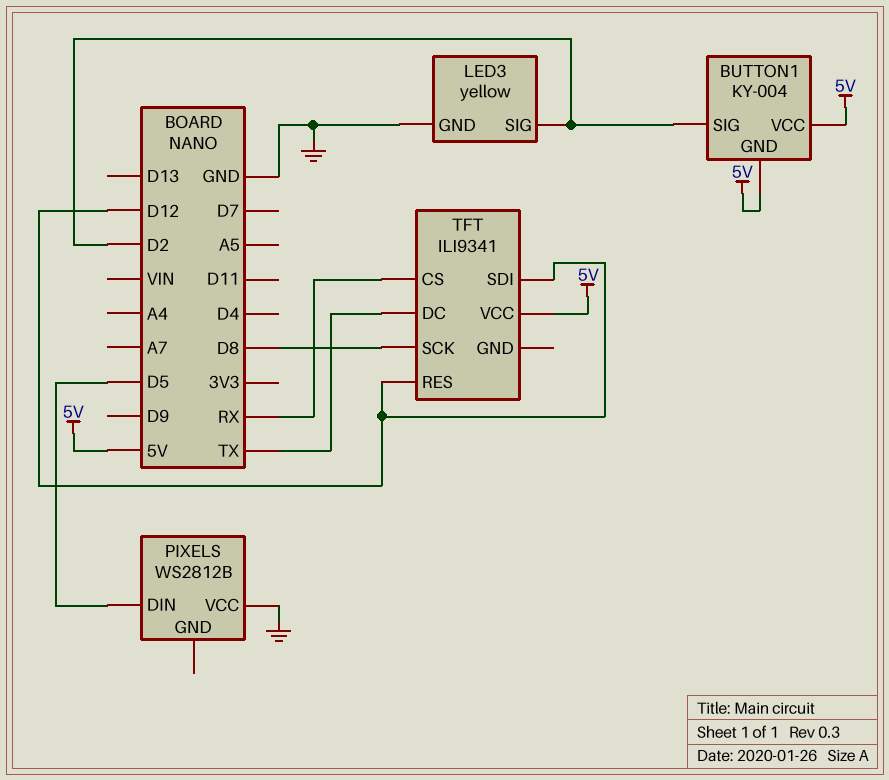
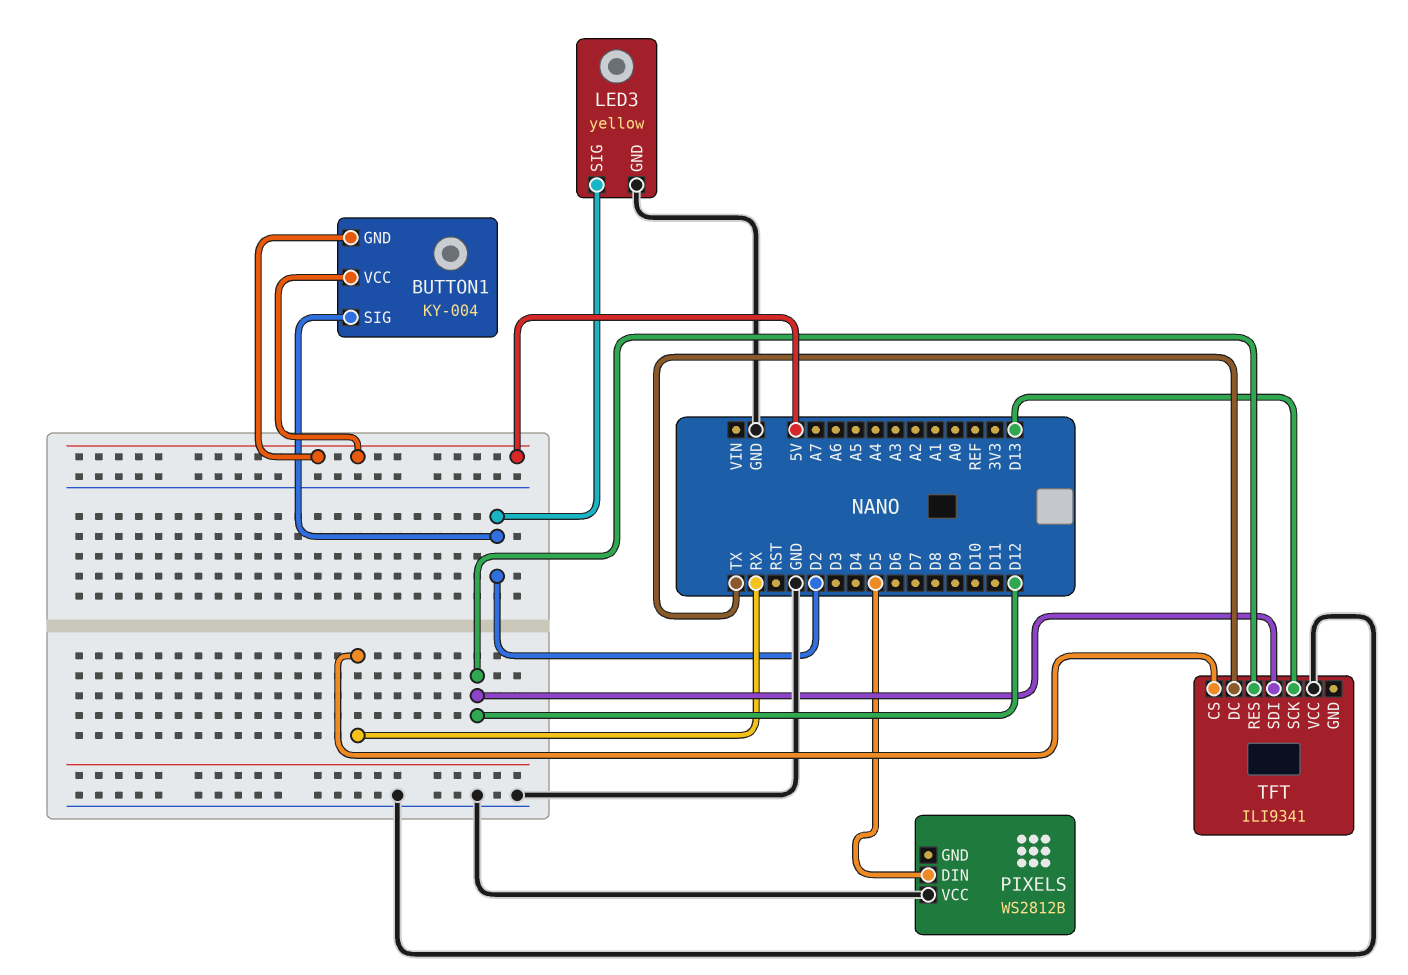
TFT pin SCK: D8 -> D13
TFT pin VCC: 5V -> GND

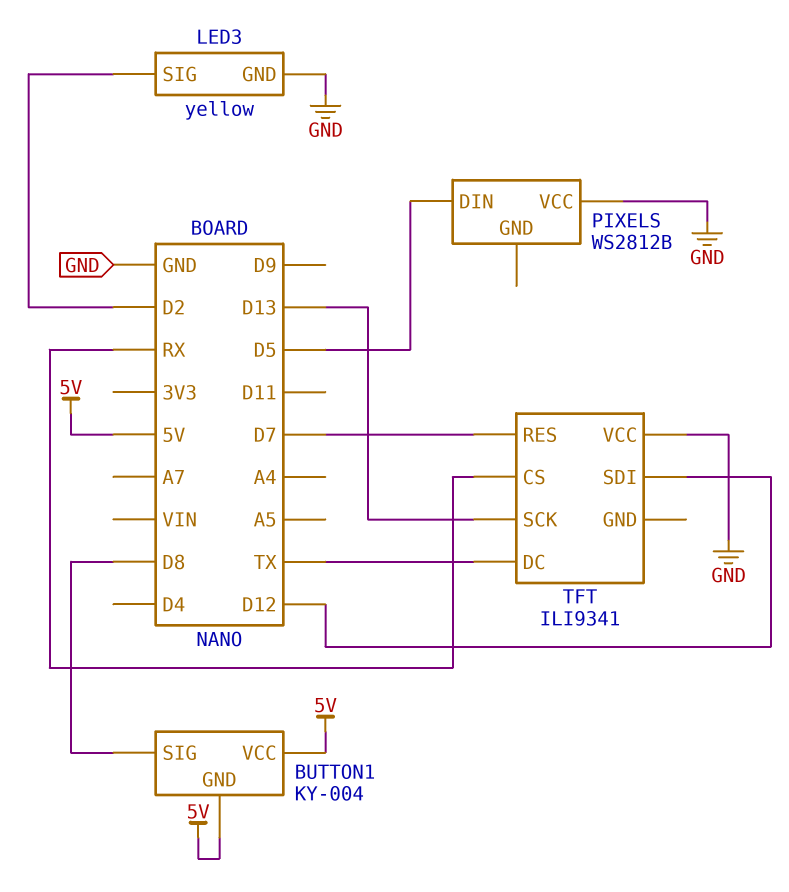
BUTTON1 pin SIG: D2 -> D8
TFT pin RES: D12 -> D7

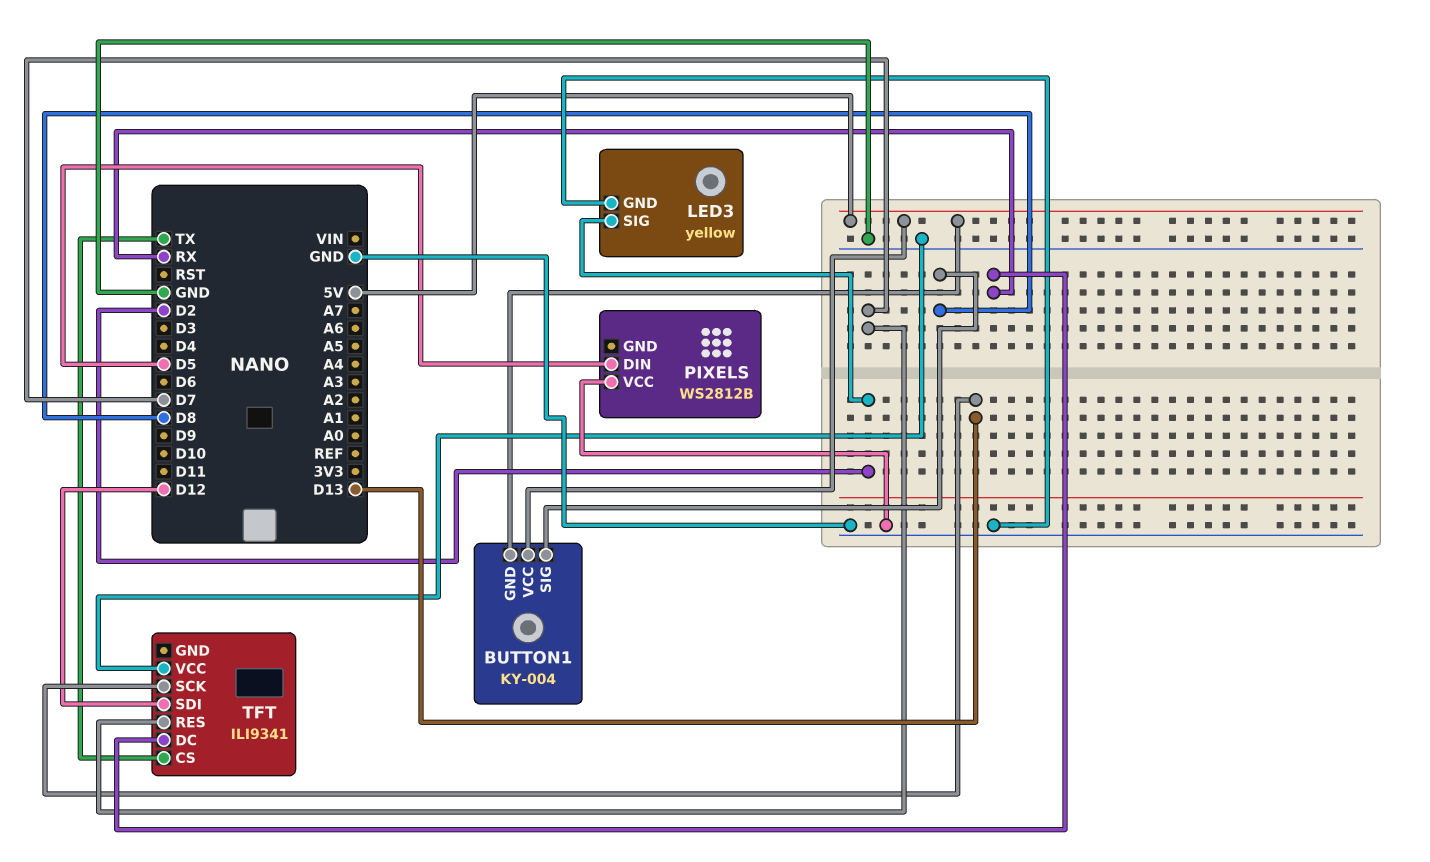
TFT pin CS: RX -> TX
TFT pin DC: TX -> RX

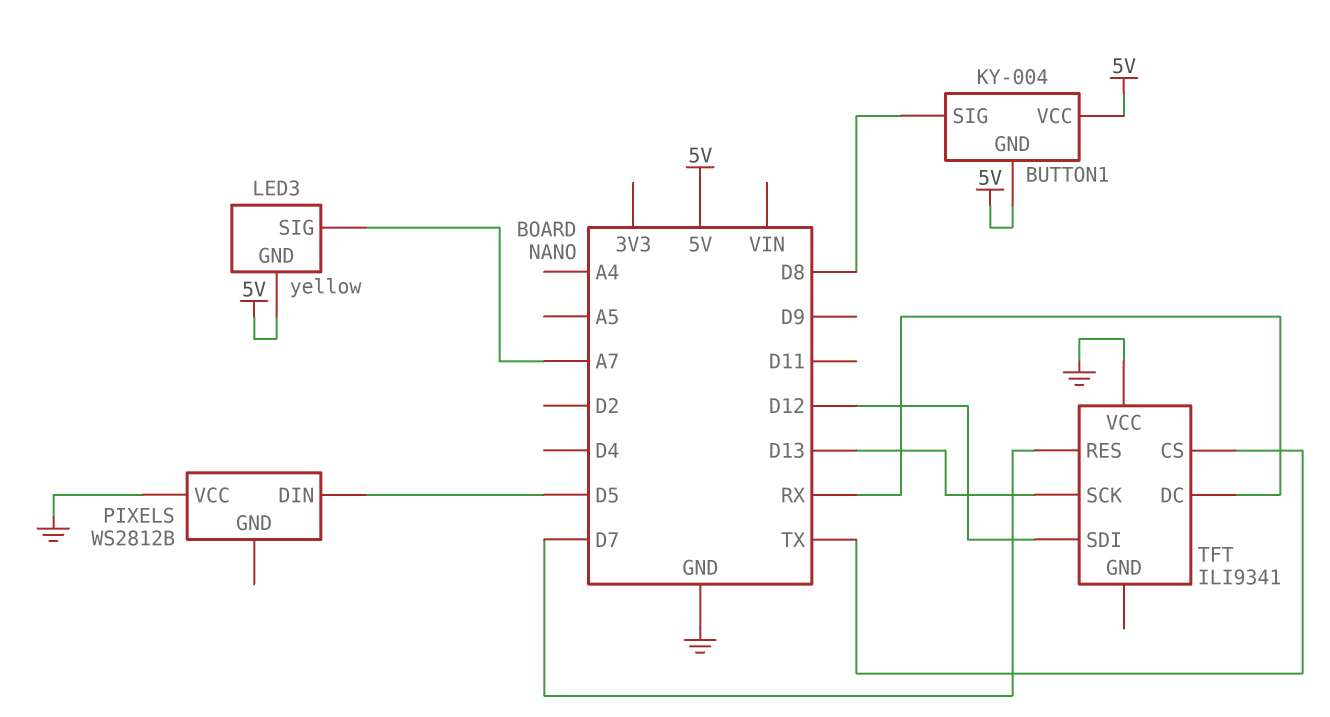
LED3 pin GND: GND -> 5V
LED3 pin SIG: D2 -> A7

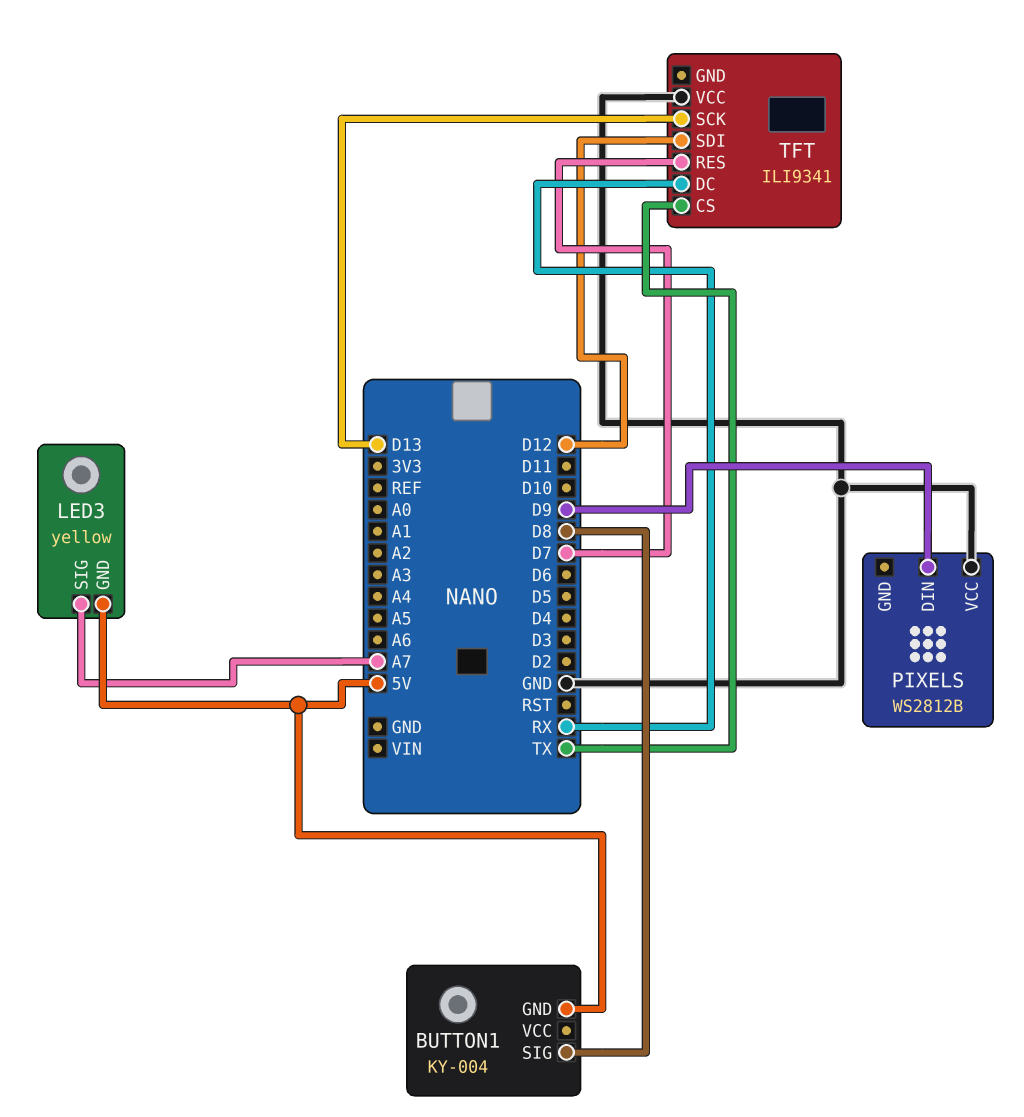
BUTTON1 pin VCC: 5V -> none
PIXELS pin DIN: D5 -> D9

